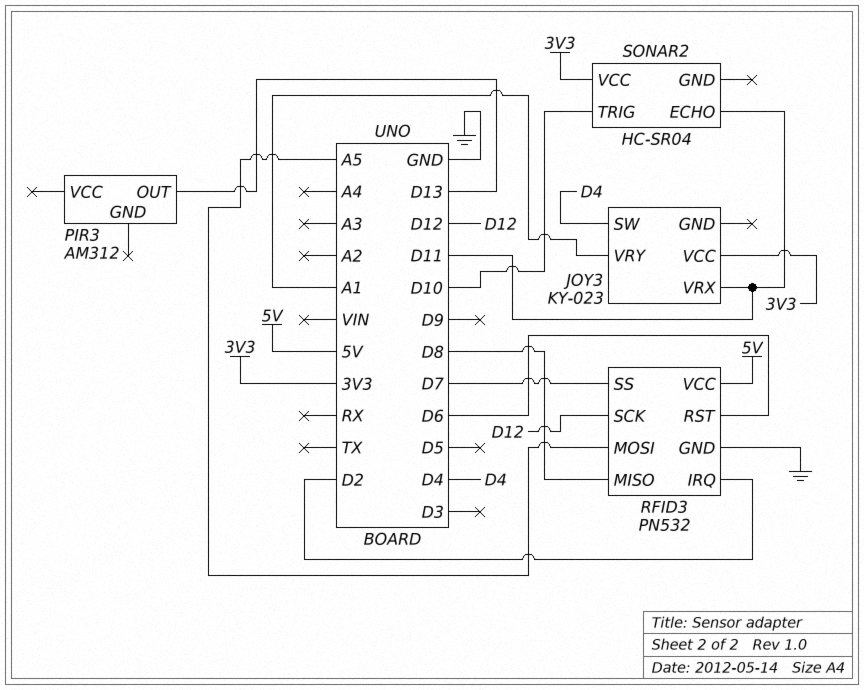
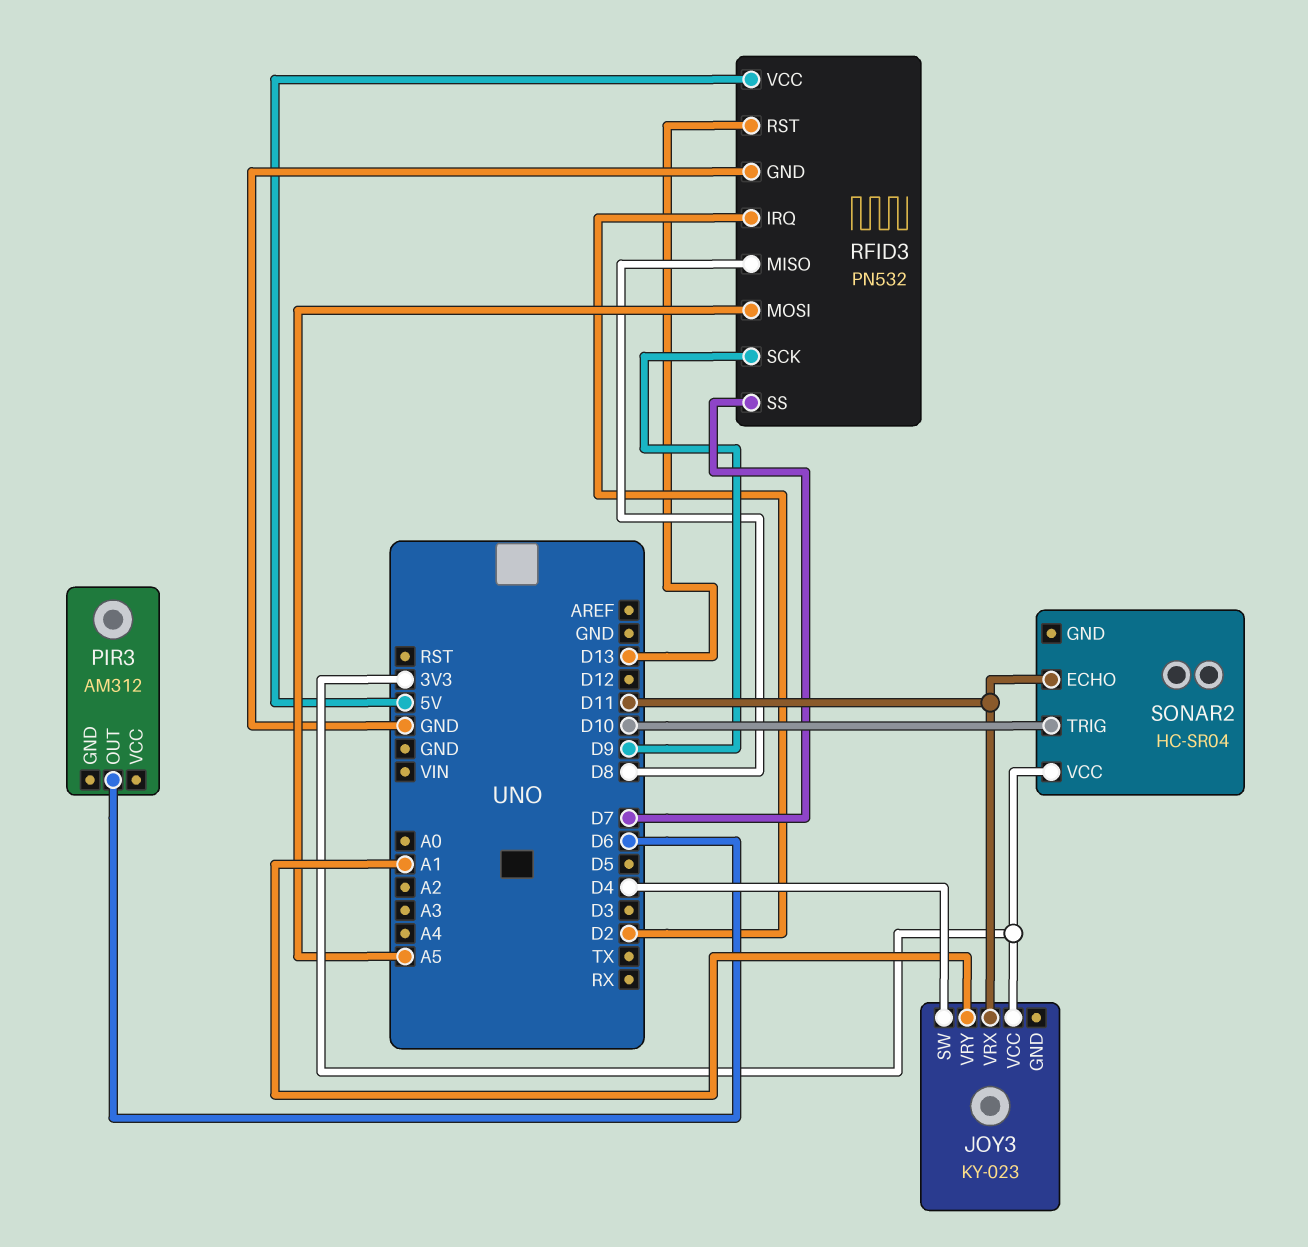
PIR3 pin OUT: D13 -> D6
RFID3 pin RST: D6 -> D13
RFID3 pin SCK: D12 -> D9

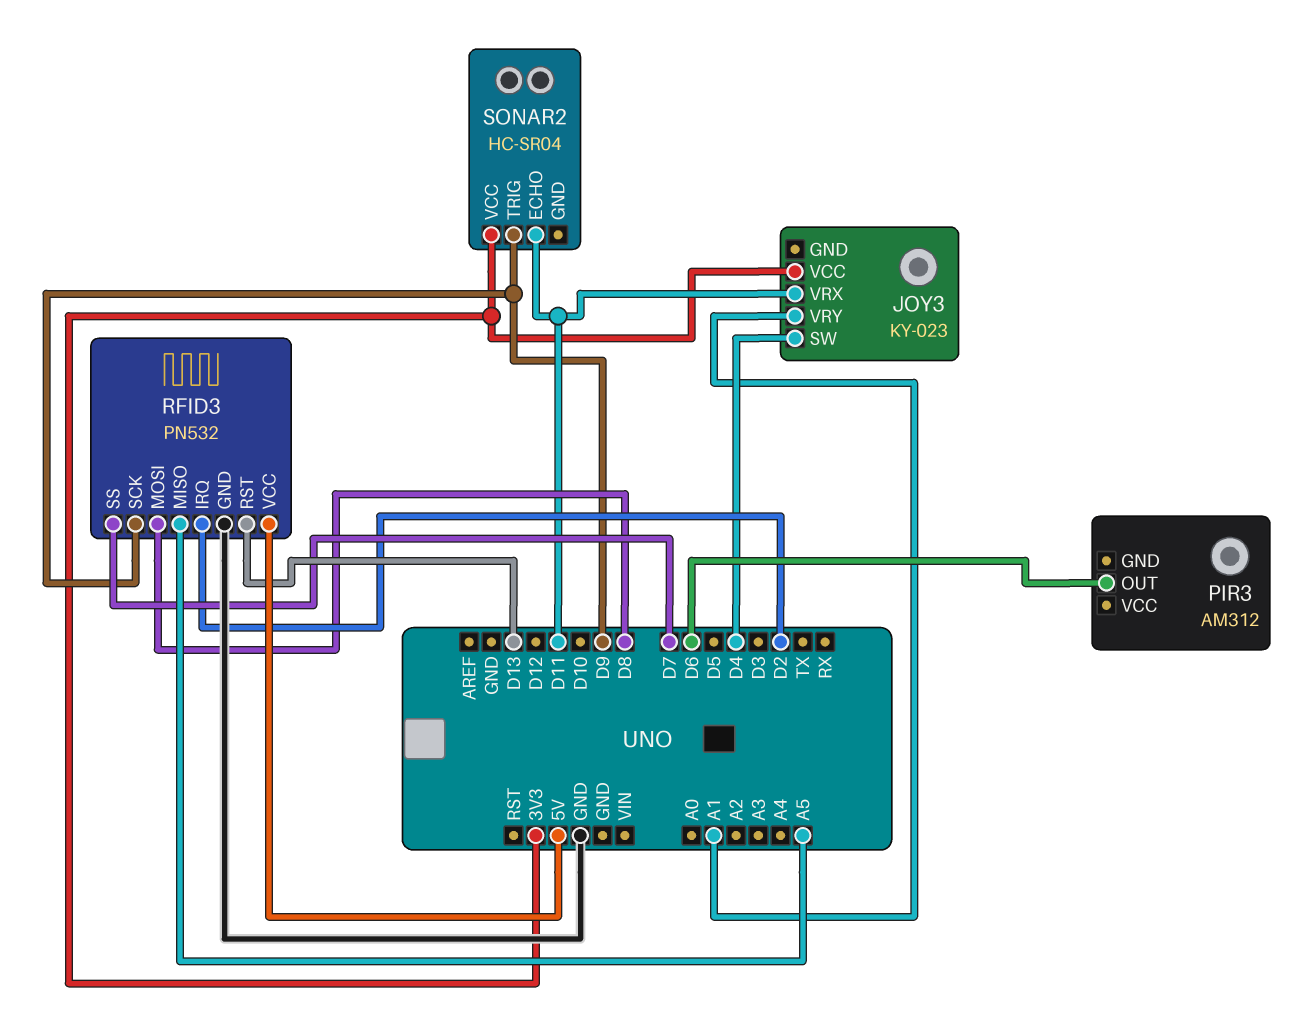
RFID3 pin MISO: D8 -> A5
RFID3 pin MOSI: A5 -> D8
SONAR2 pin TRIG: D10 -> D9

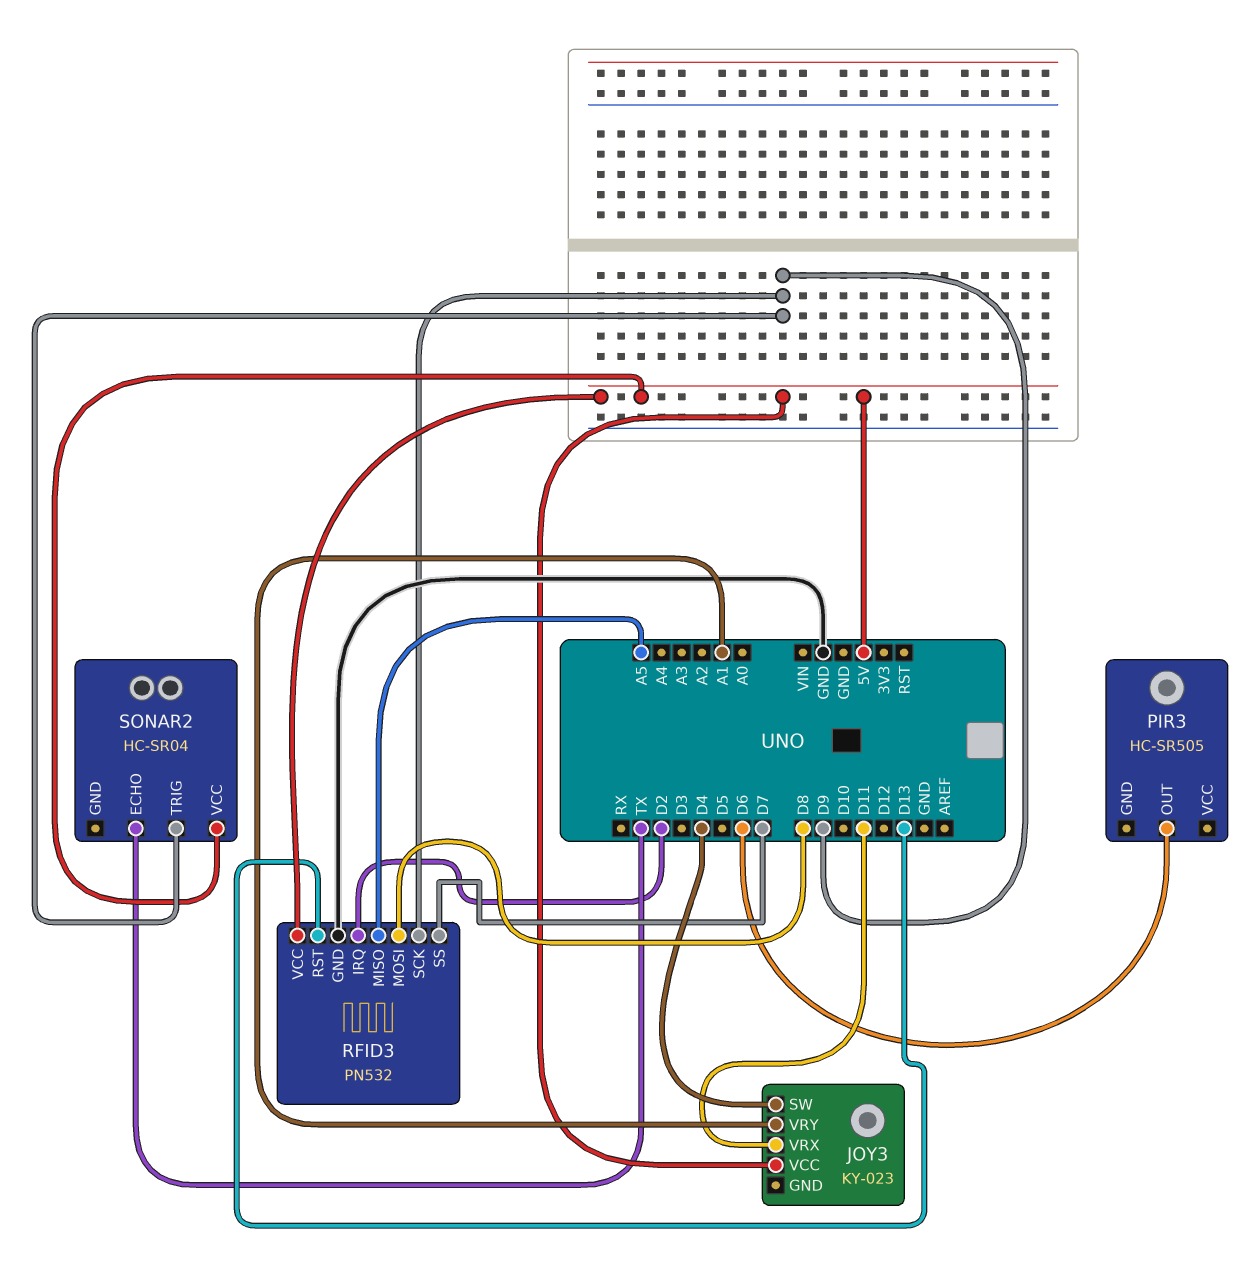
JOY3 pin VCC: 3V3 -> 5V
PIR3: AM312 -> HC-SR505
SONAR2 pin ECHO: D11 -> TX
SONAR2 pin VCC: 3V3 -> 5V

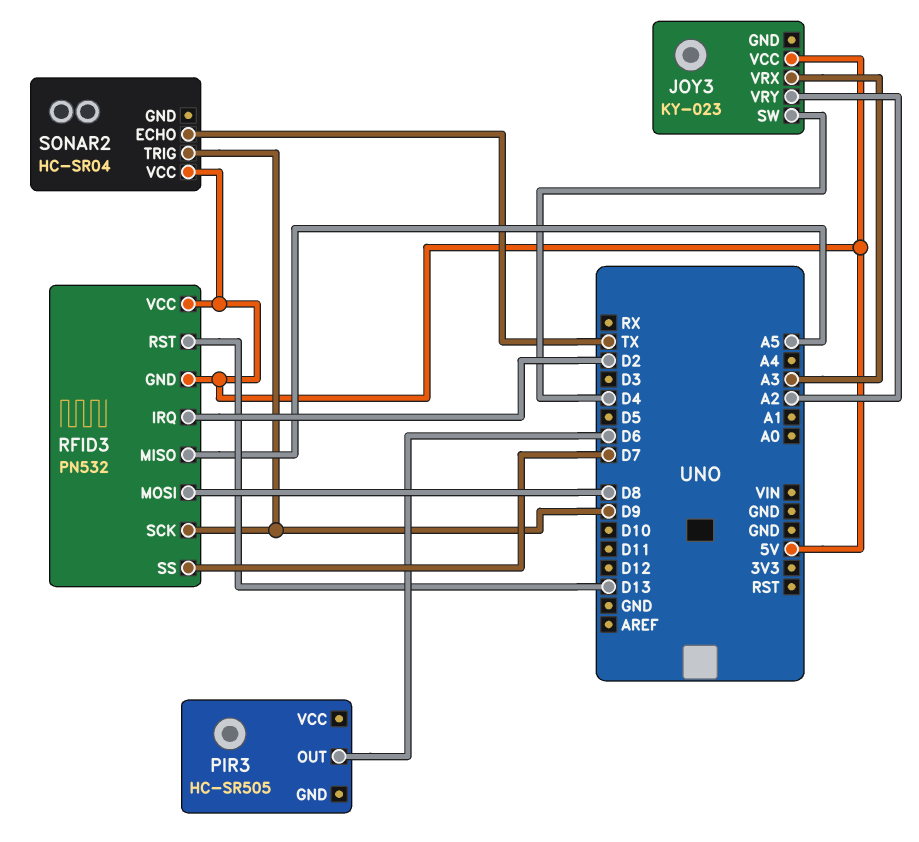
JOY3 pin VRX: D11 -> A3
JOY3 pin VRY: A1 -> A2
RFID3 pin GND: GND -> 5V

